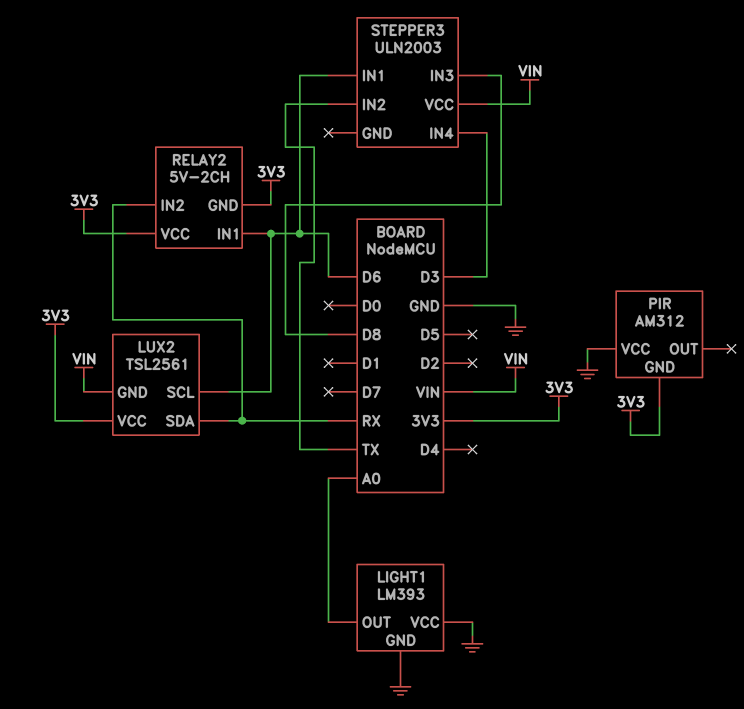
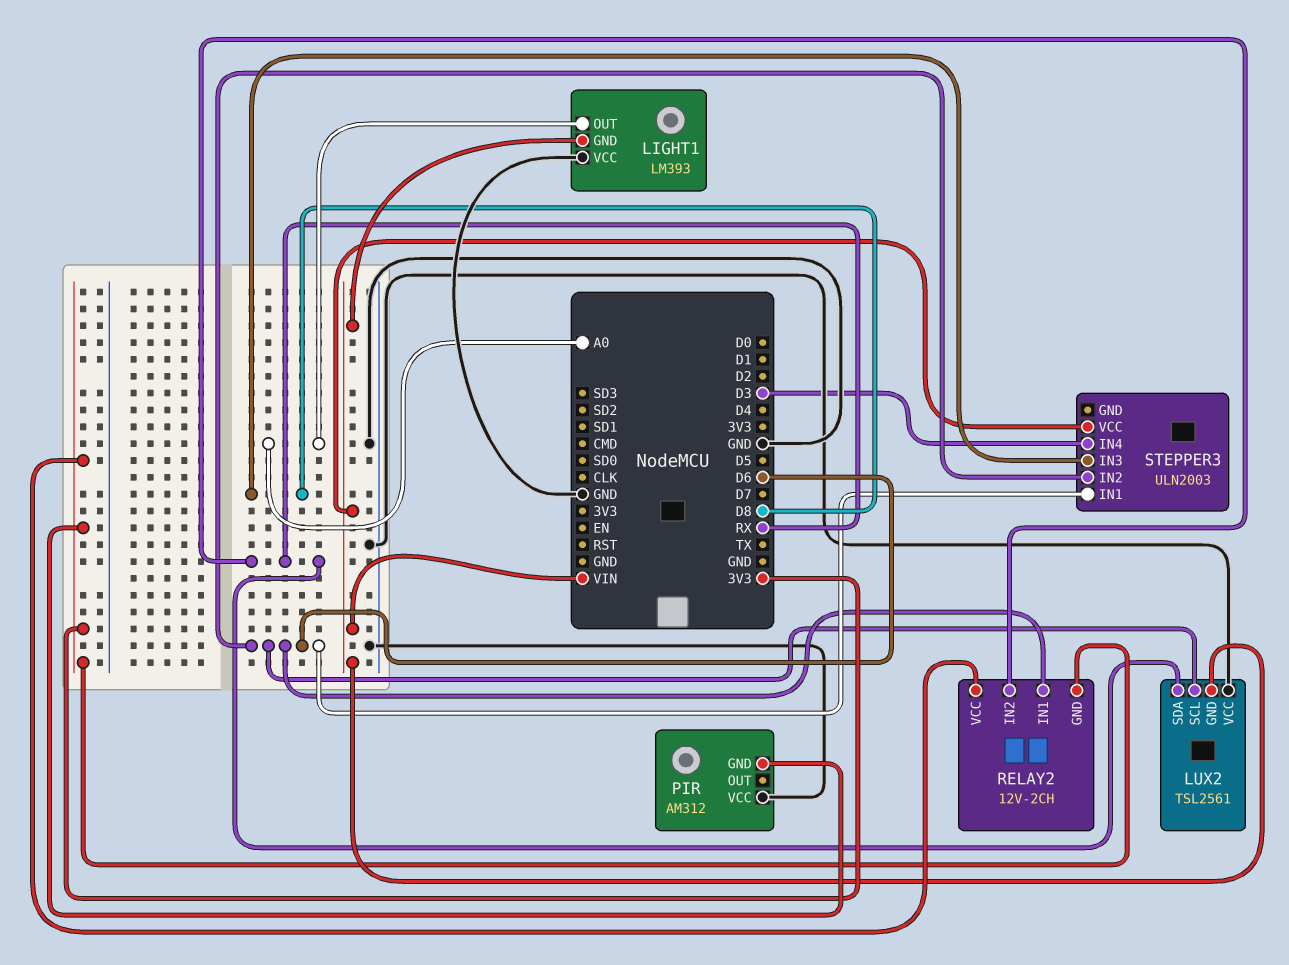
LIGHT1 pin GND: GND -> VIN
LUX2 pin VCC: 3V3 -> GND
RELAY2: 5V-2CH -> 12V-2CH
STEPPER3 pin IN2: TX -> D6

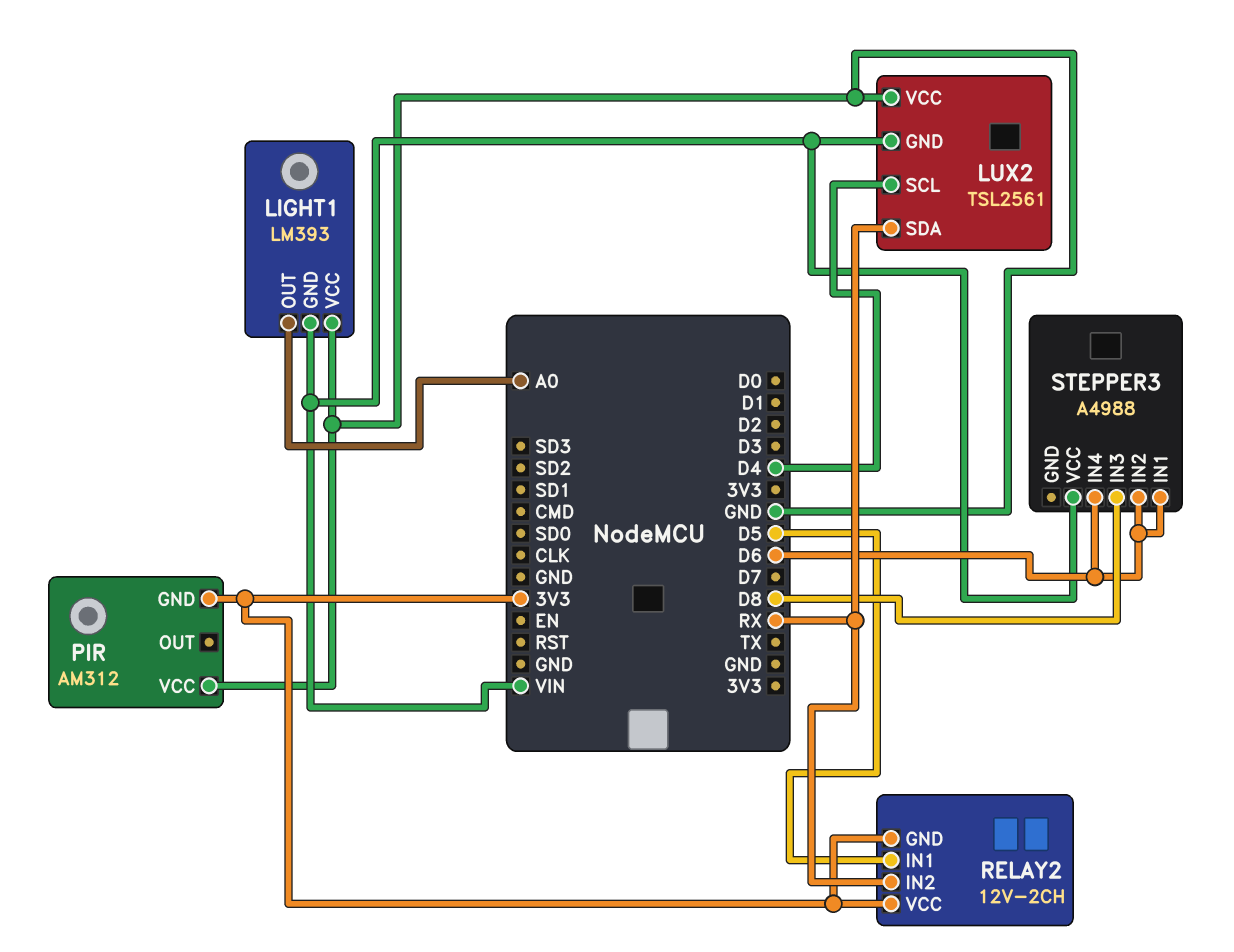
LUX2 pin SCL: D6 -> D4
RELAY2 pin IN1: D6 -> D5
STEPPER3: ULN2003 -> A4988
STEPPER3 pin IN4: D3 -> D6

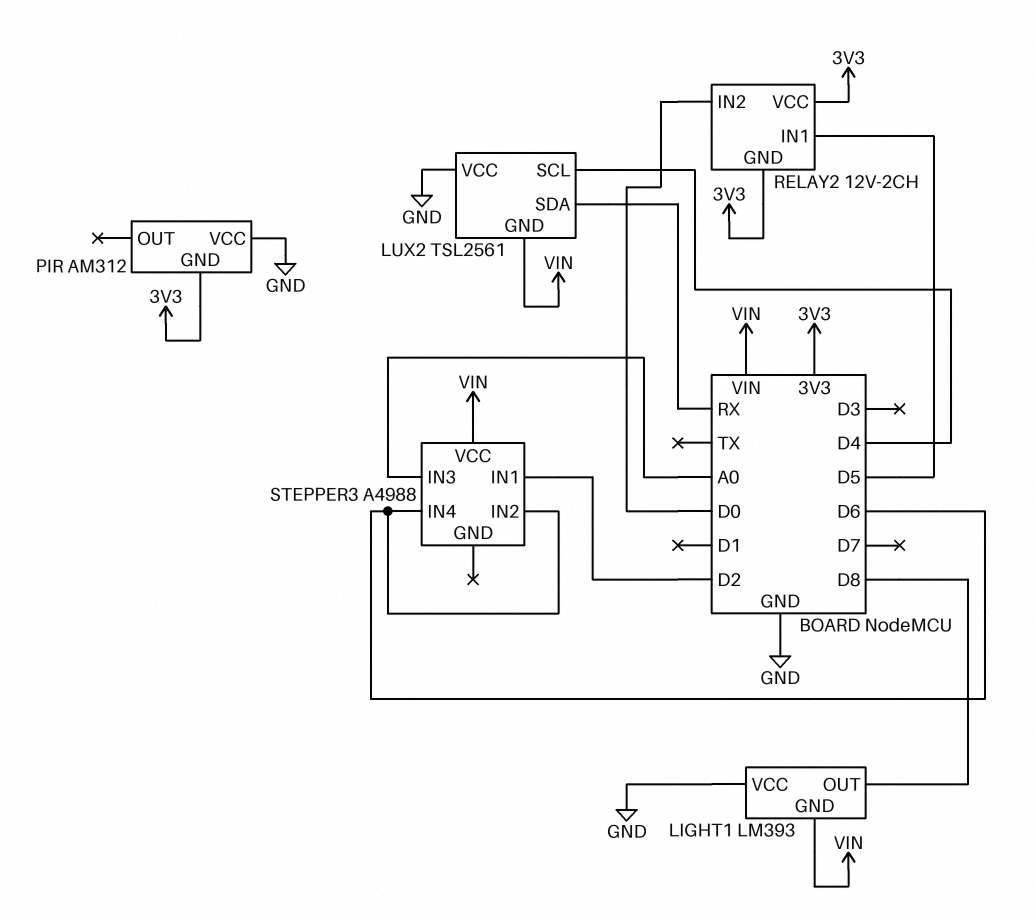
LIGHT1 pin OUT: A0 -> D8
RELAY2 pin IN2: RX -> D0
STEPPER3 pin IN1: D6 -> D2
STEPPER3 pin IN3: D8 -> A0

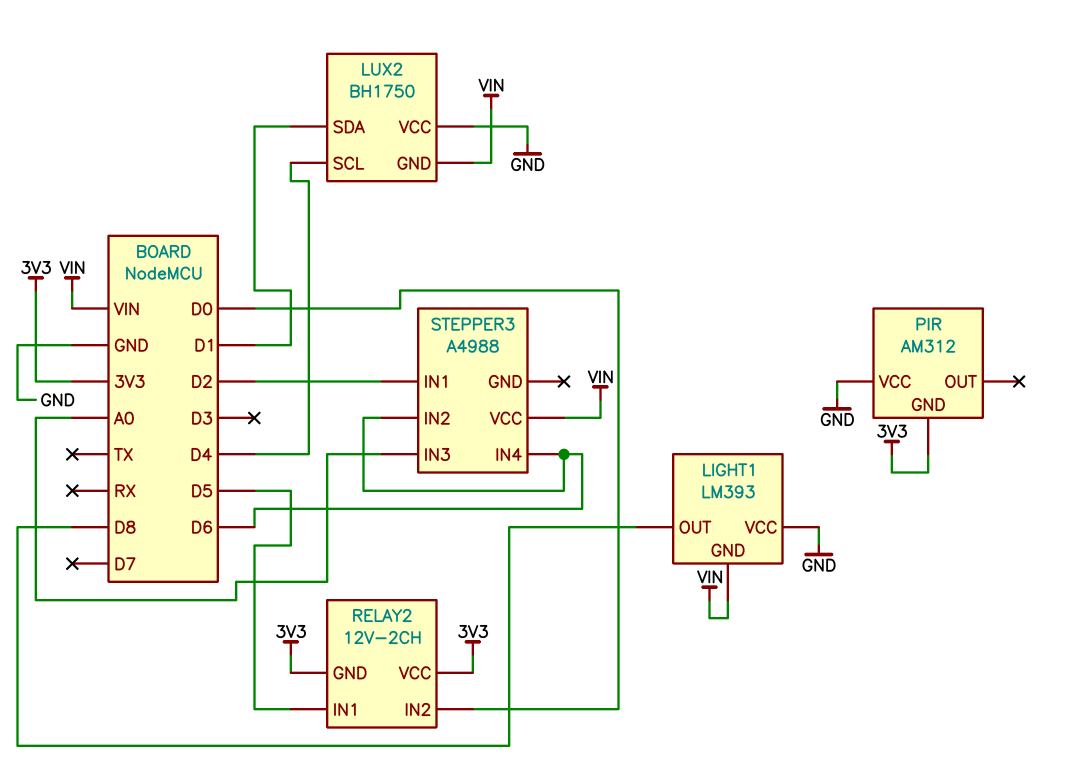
LUX2: TSL2561 -> BH1750
LUX2 pin SDA: RX -> D1

